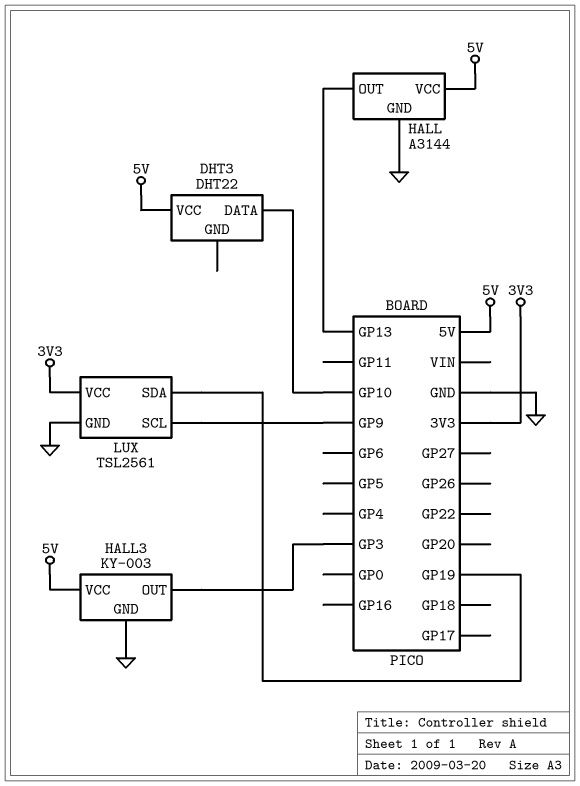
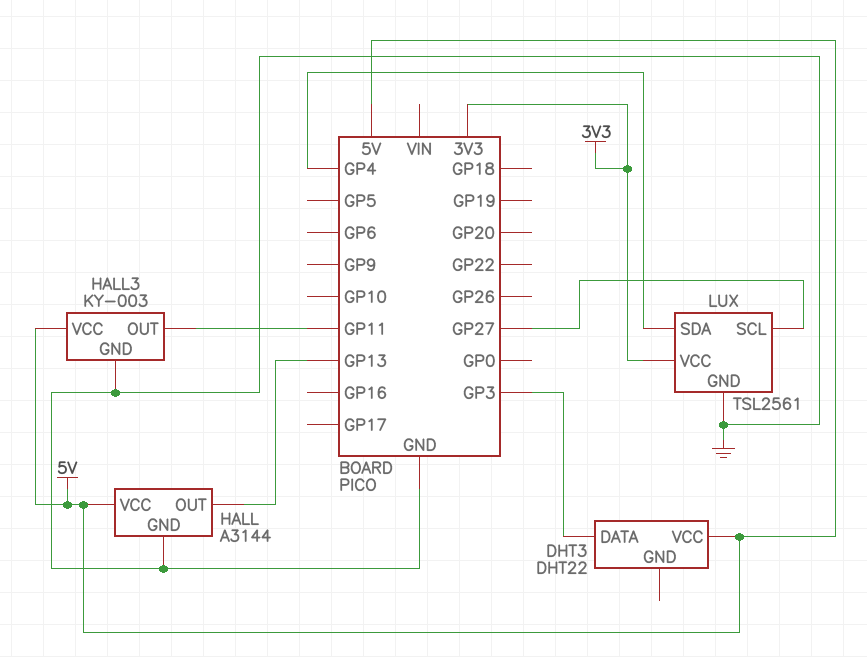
DHT3 pin DATA: GP10 -> GP3
HALL3 pin OUT: GP3 -> GP11
LUX pin SCL: GP9 -> GP27
LUX pin SDA: GP19 -> GP4

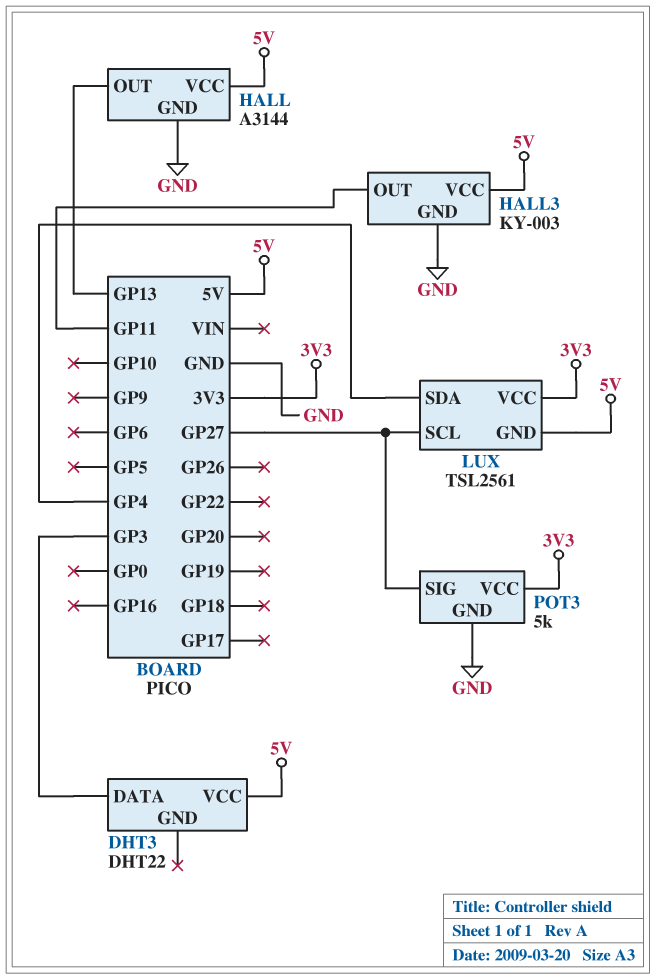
LUX pin GND: GND -> 5V
POT3: none -> 5k
POT3 pin GND: none -> GND
POT3 pin SIG: none -> GP27
POT3 pin VCC: none -> 3V3

